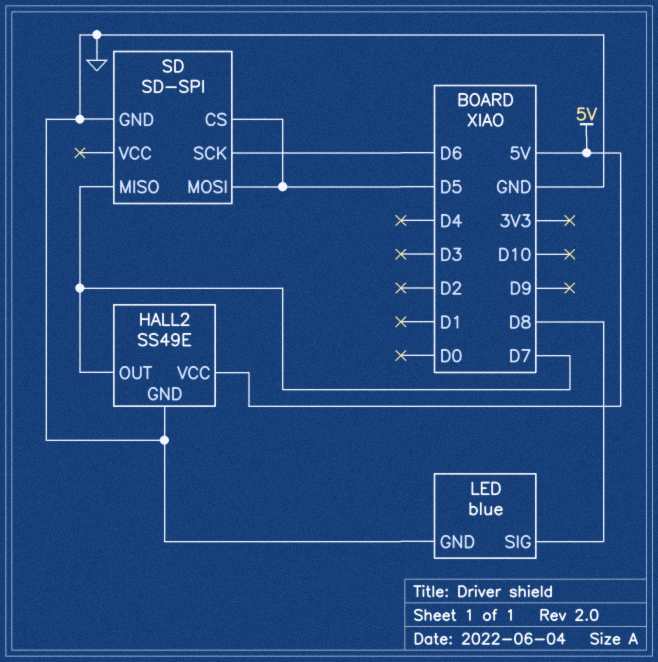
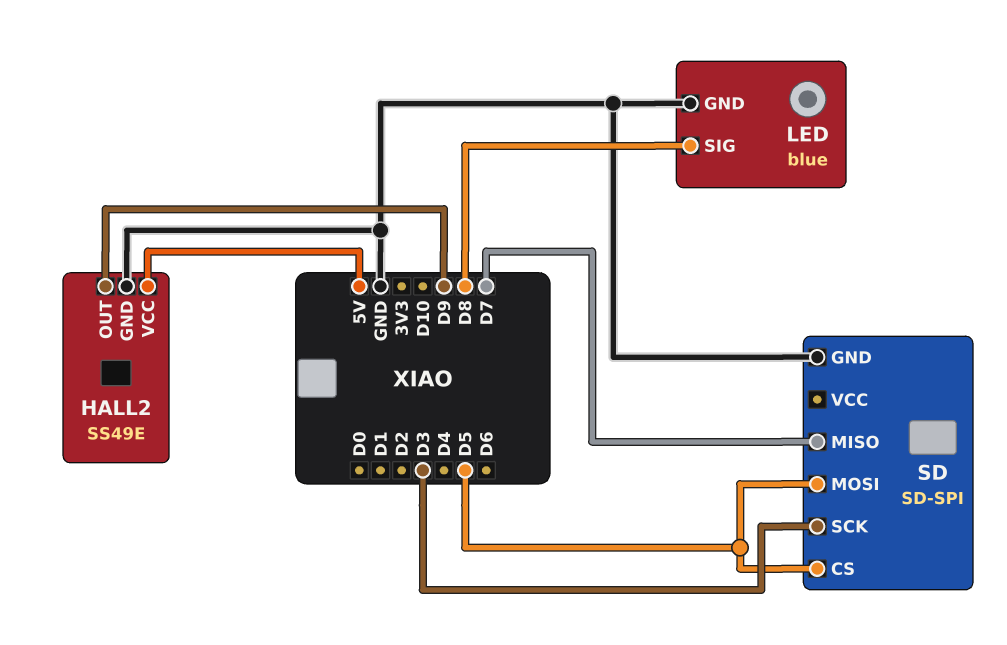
HALL2 pin OUT: D7 -> D9
SD pin SCK: D6 -> D3

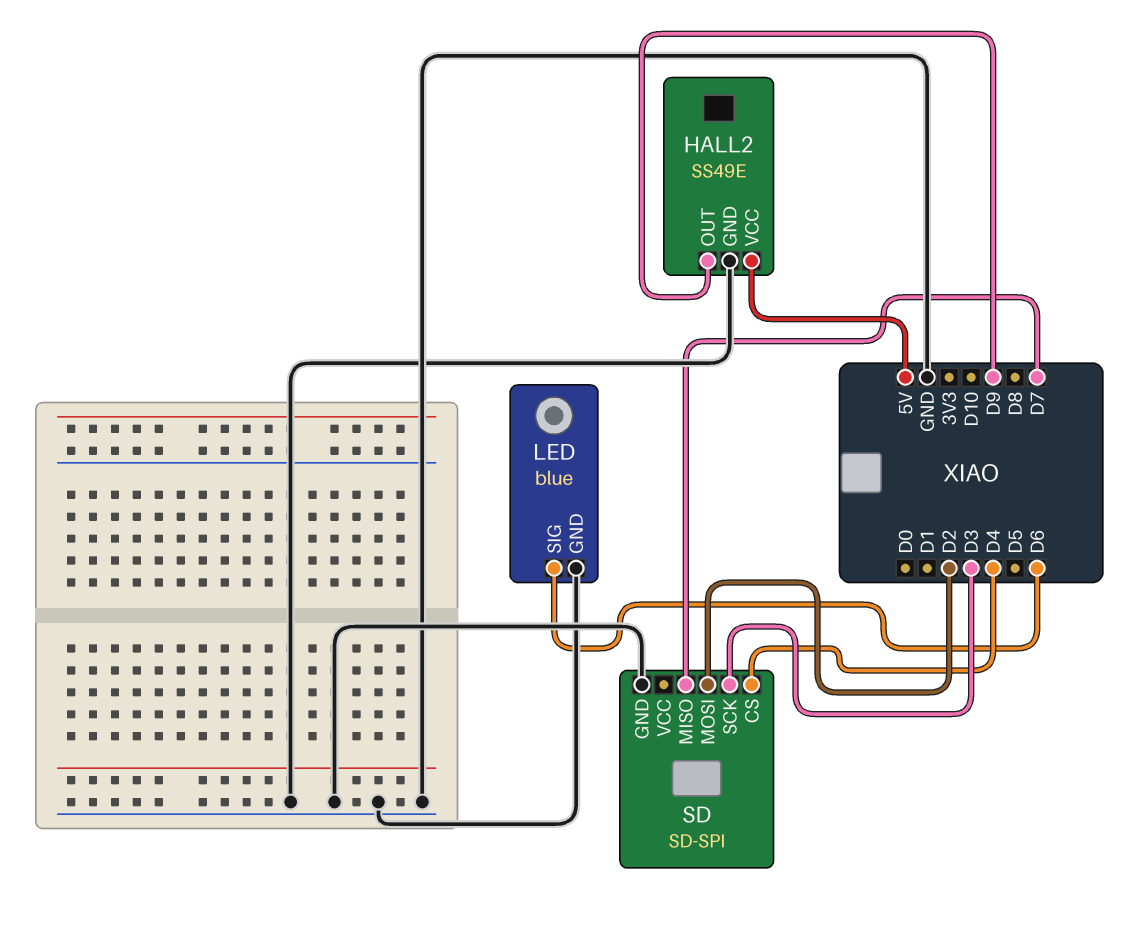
LED pin SIG: D8 -> D6
SD pin CS: D5 -> D4
SD pin MOSI: D5 -> D2

